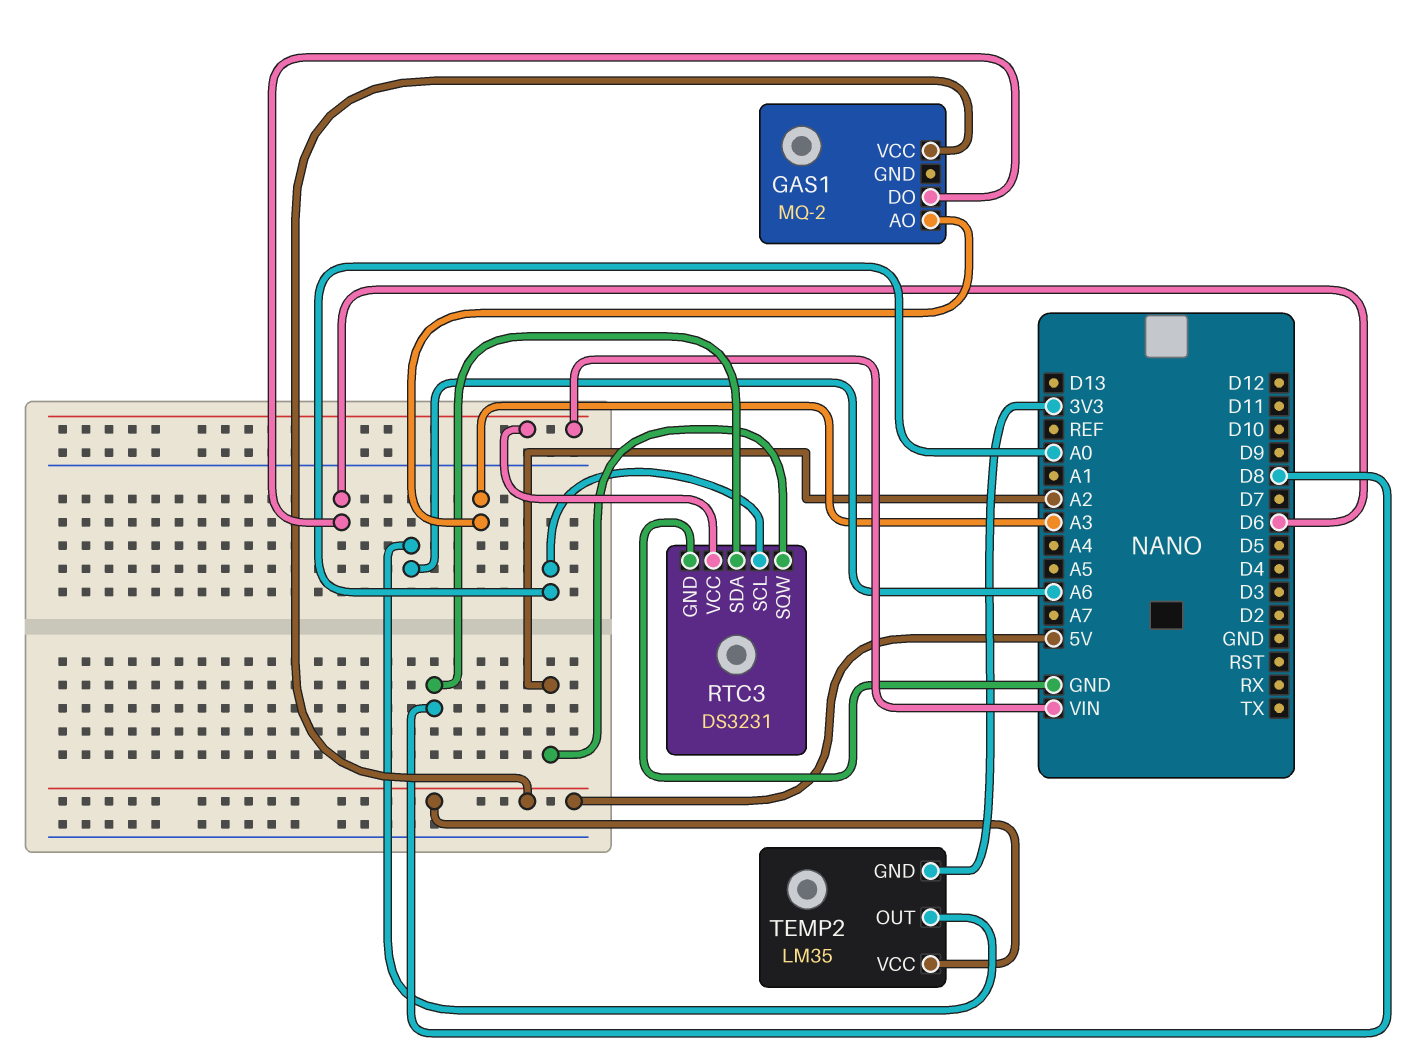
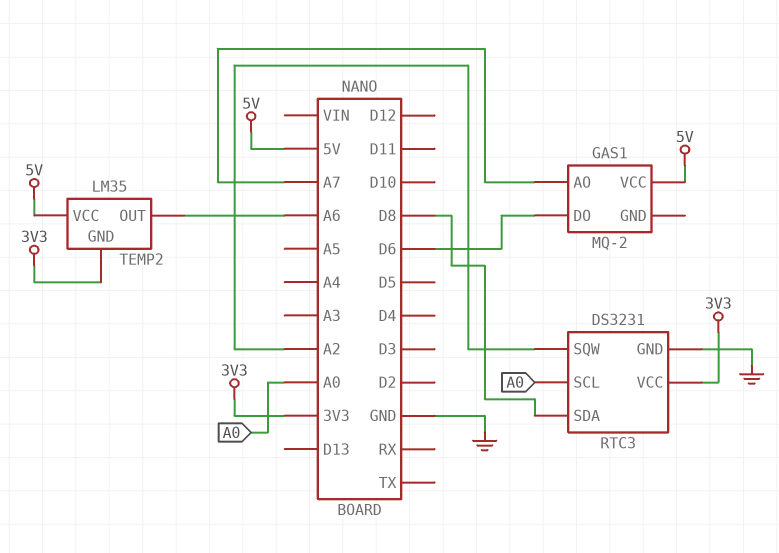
GAS1 pin AO: A3 -> A7
RTC3 pin VCC: VIN -> 3V3

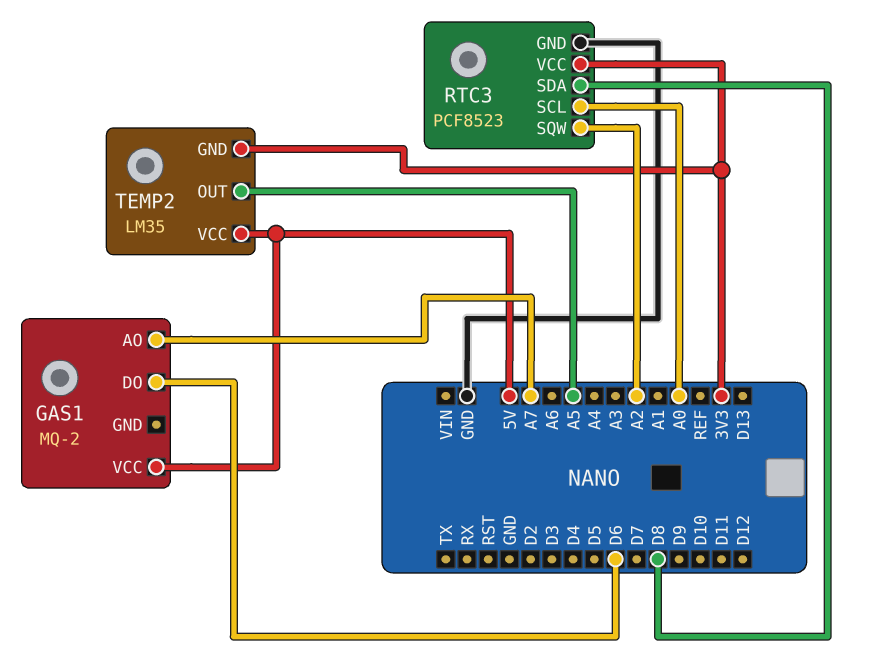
RTC3: DS3231 -> PCF8523
TEMP2 pin OUT: A6 -> A5

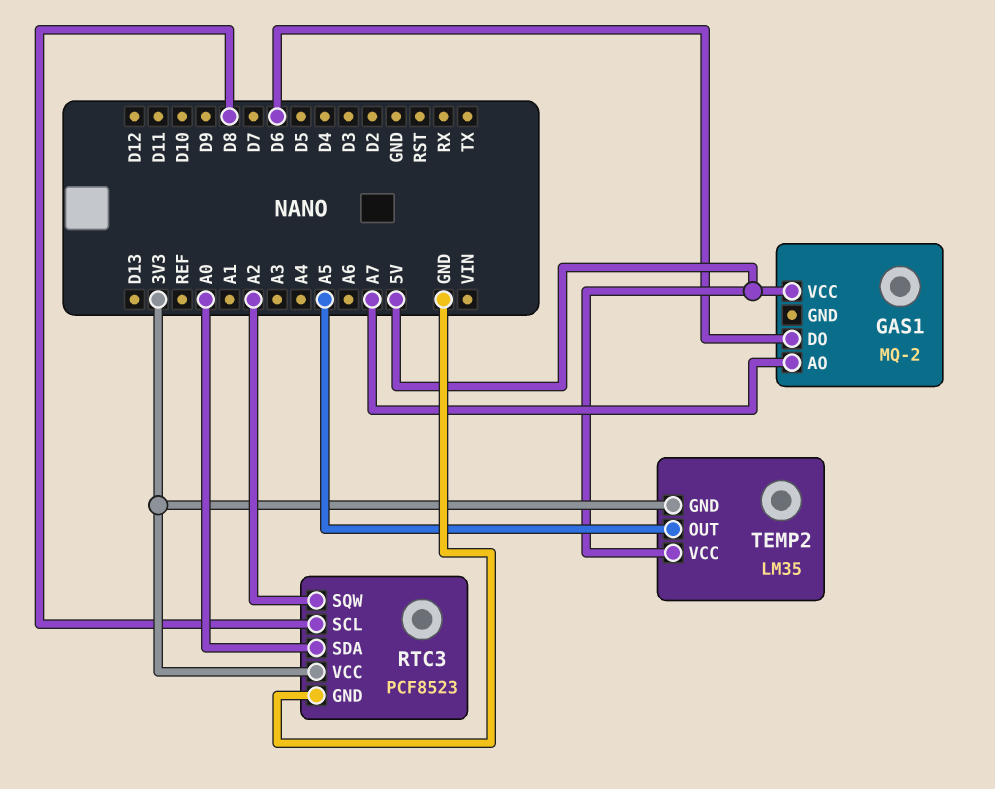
RTC3 pin SCL: A0 -> D8
RTC3 pin SDA: D8 -> A0

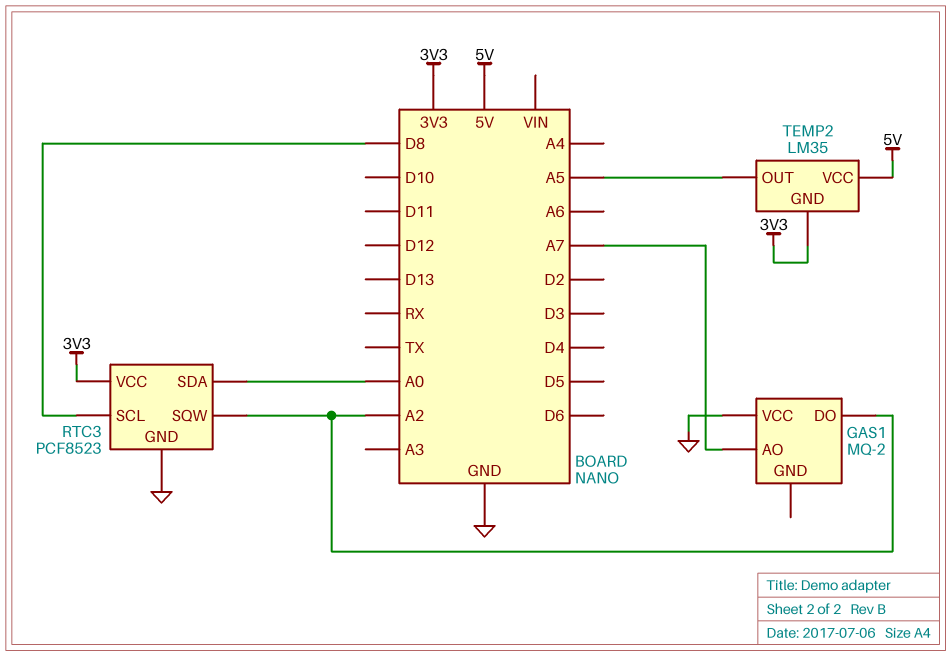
GAS1 pin DO: D6 -> A2
GAS1 pin VCC: 5V -> GND

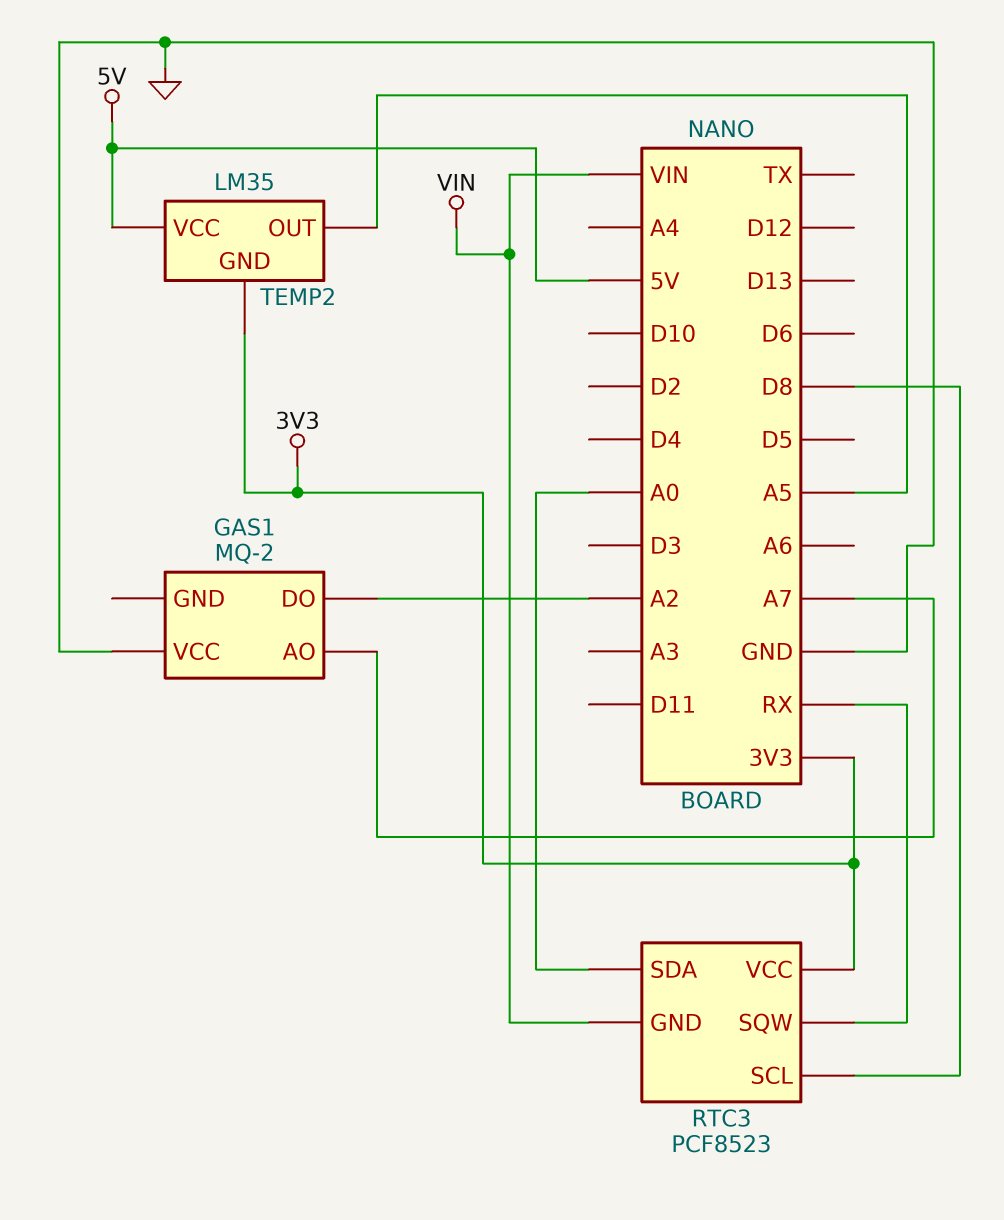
RTC3 pin GND: GND -> VIN
RTC3 pin SQW: A2 -> RX

